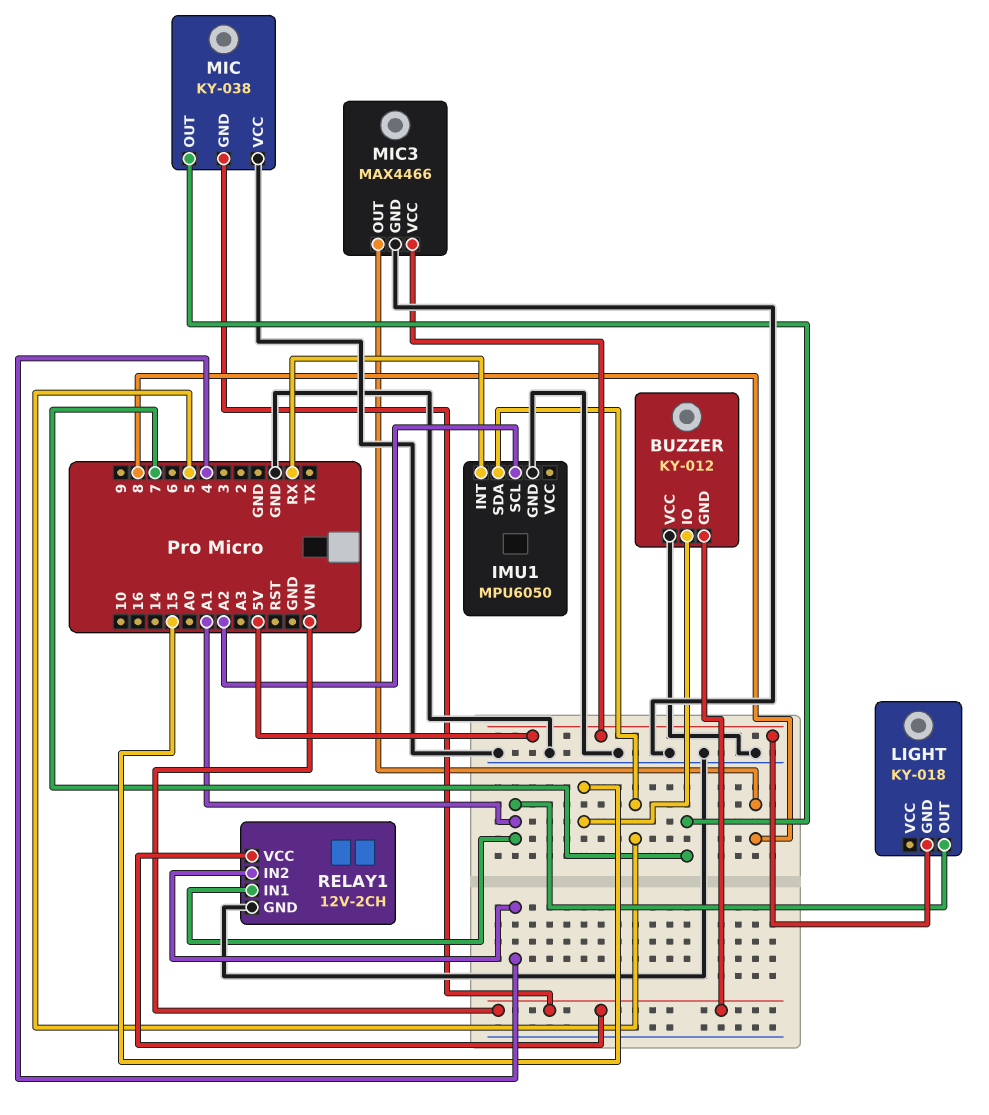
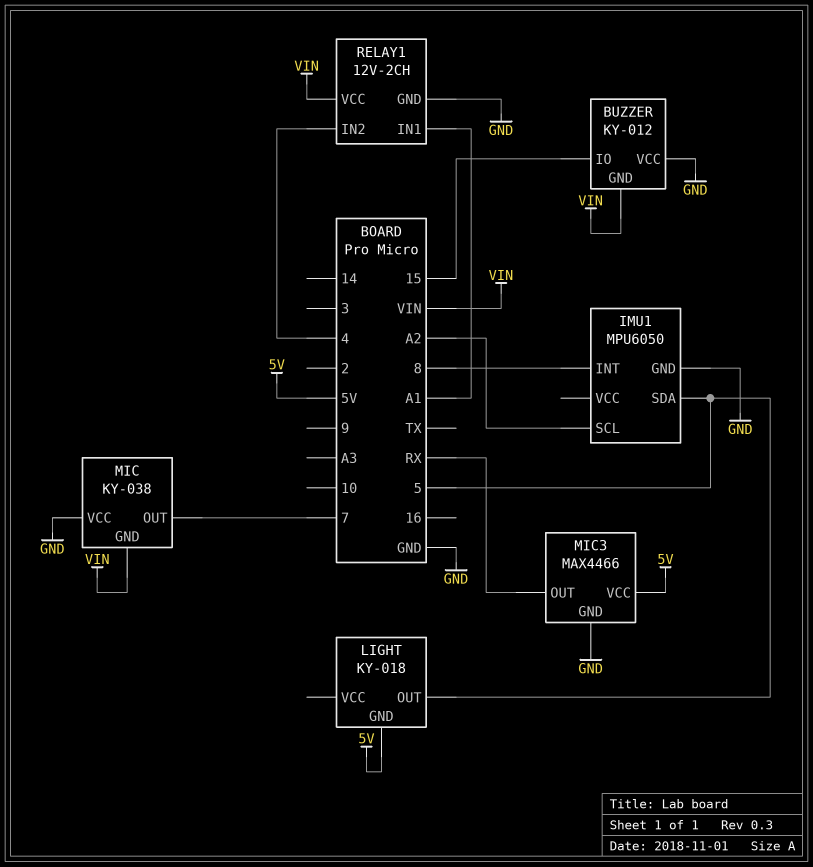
IMU1 pin INT: RX -> 8
LIGHT pin OUT: A1 -> 5
MIC3 pin OUT: 8 -> RX

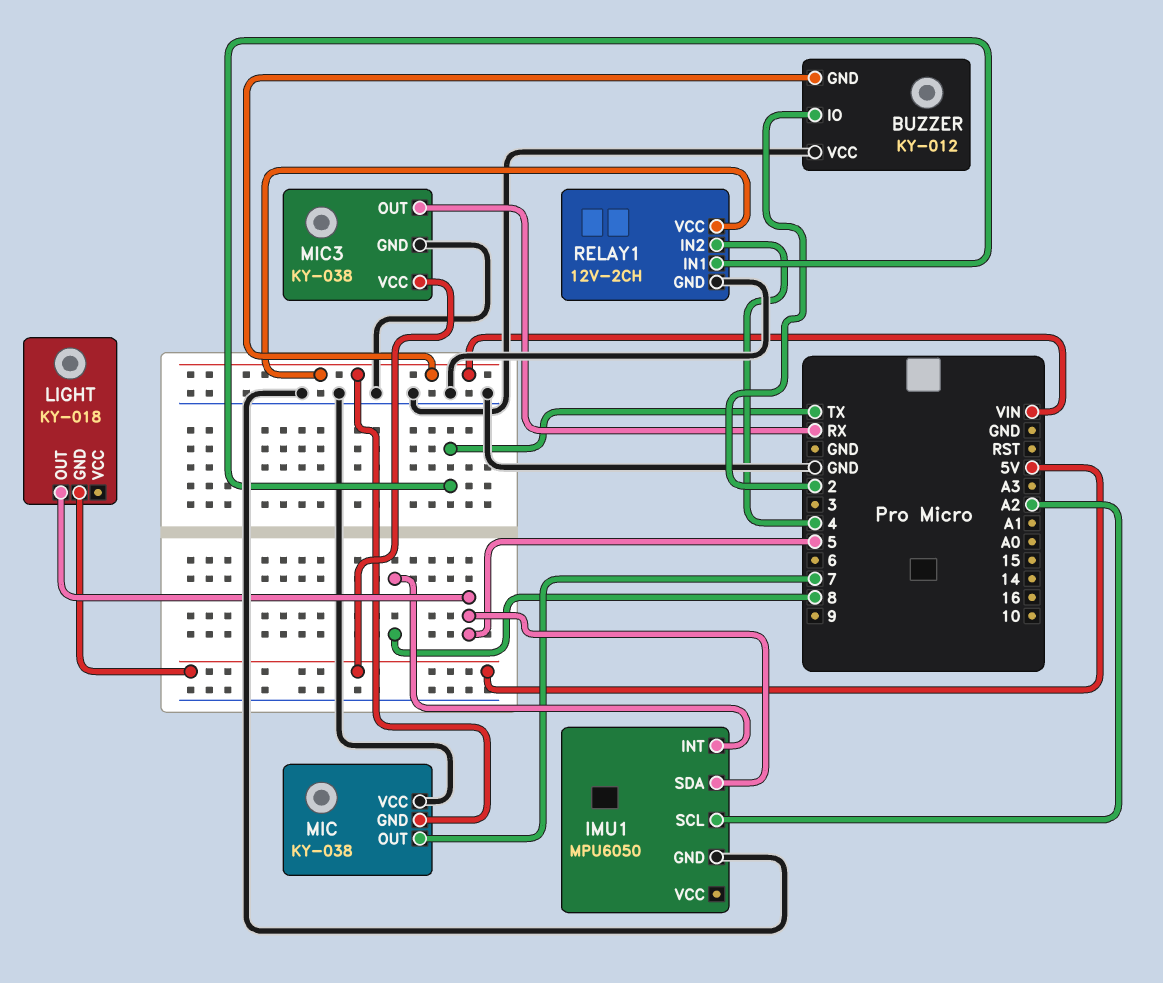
BUZZER pin IO: 15 -> 2
MIC3: MAX4466 -> KY-038
RELAY1 pin IN1: A1 -> TX

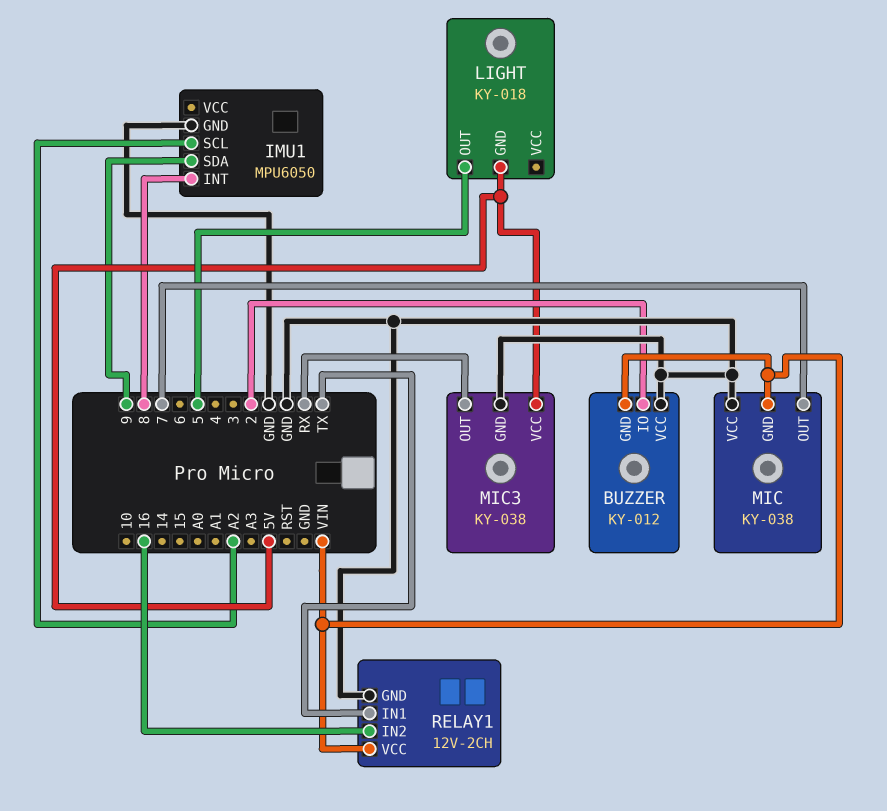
IMU1 pin SDA: 5 -> 9
RELAY1 pin IN2: 4 -> 16

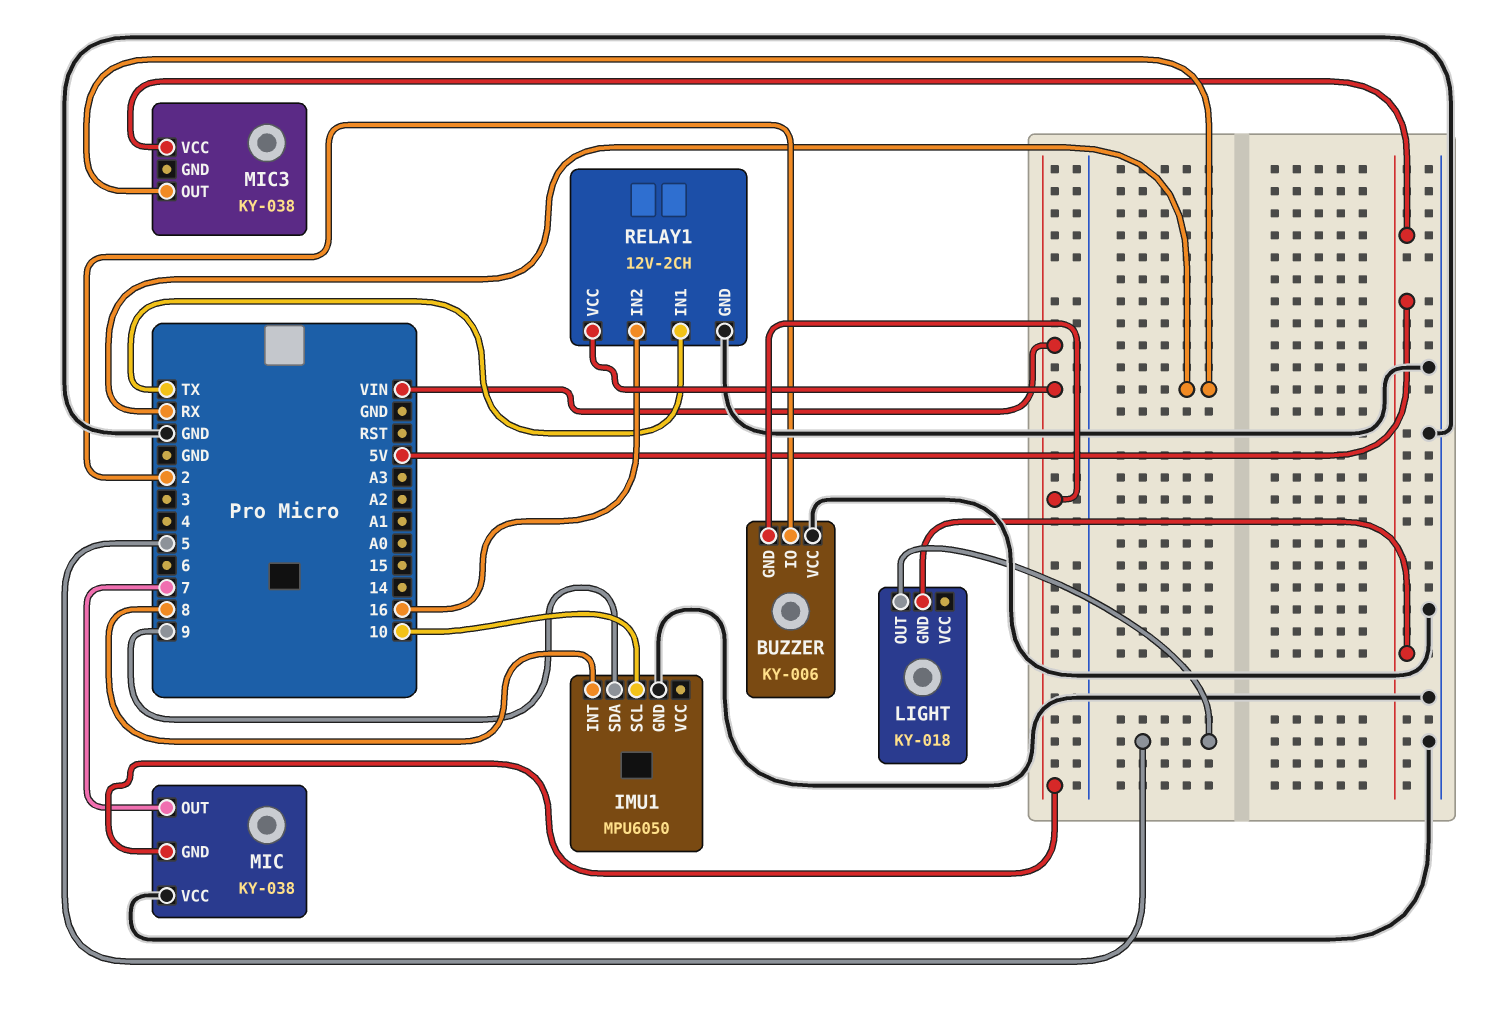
BUZZER: KY-012 -> KY-006
IMU1 pin SCL: A2 -> 10
MIC3 pin GND: GND -> none

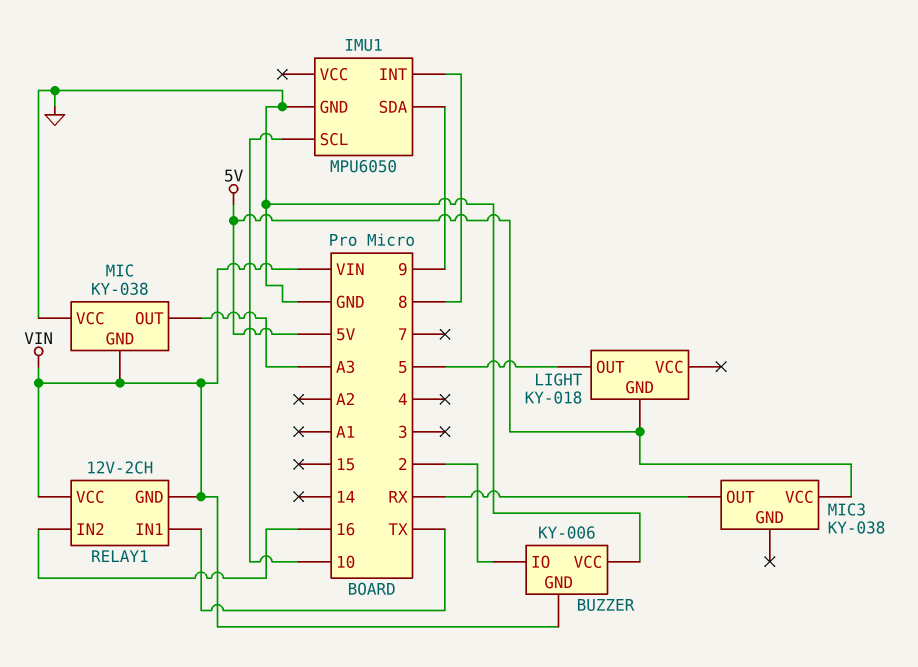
MIC pin OUT: 7 -> A3
RELAY1 pin GND: GND -> VIN

